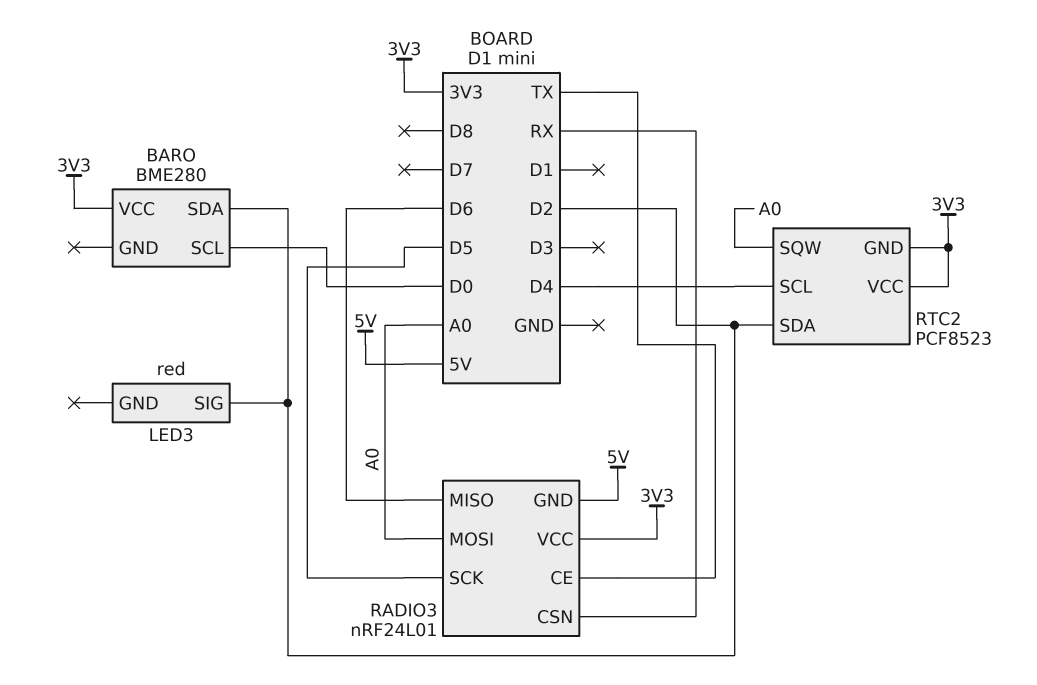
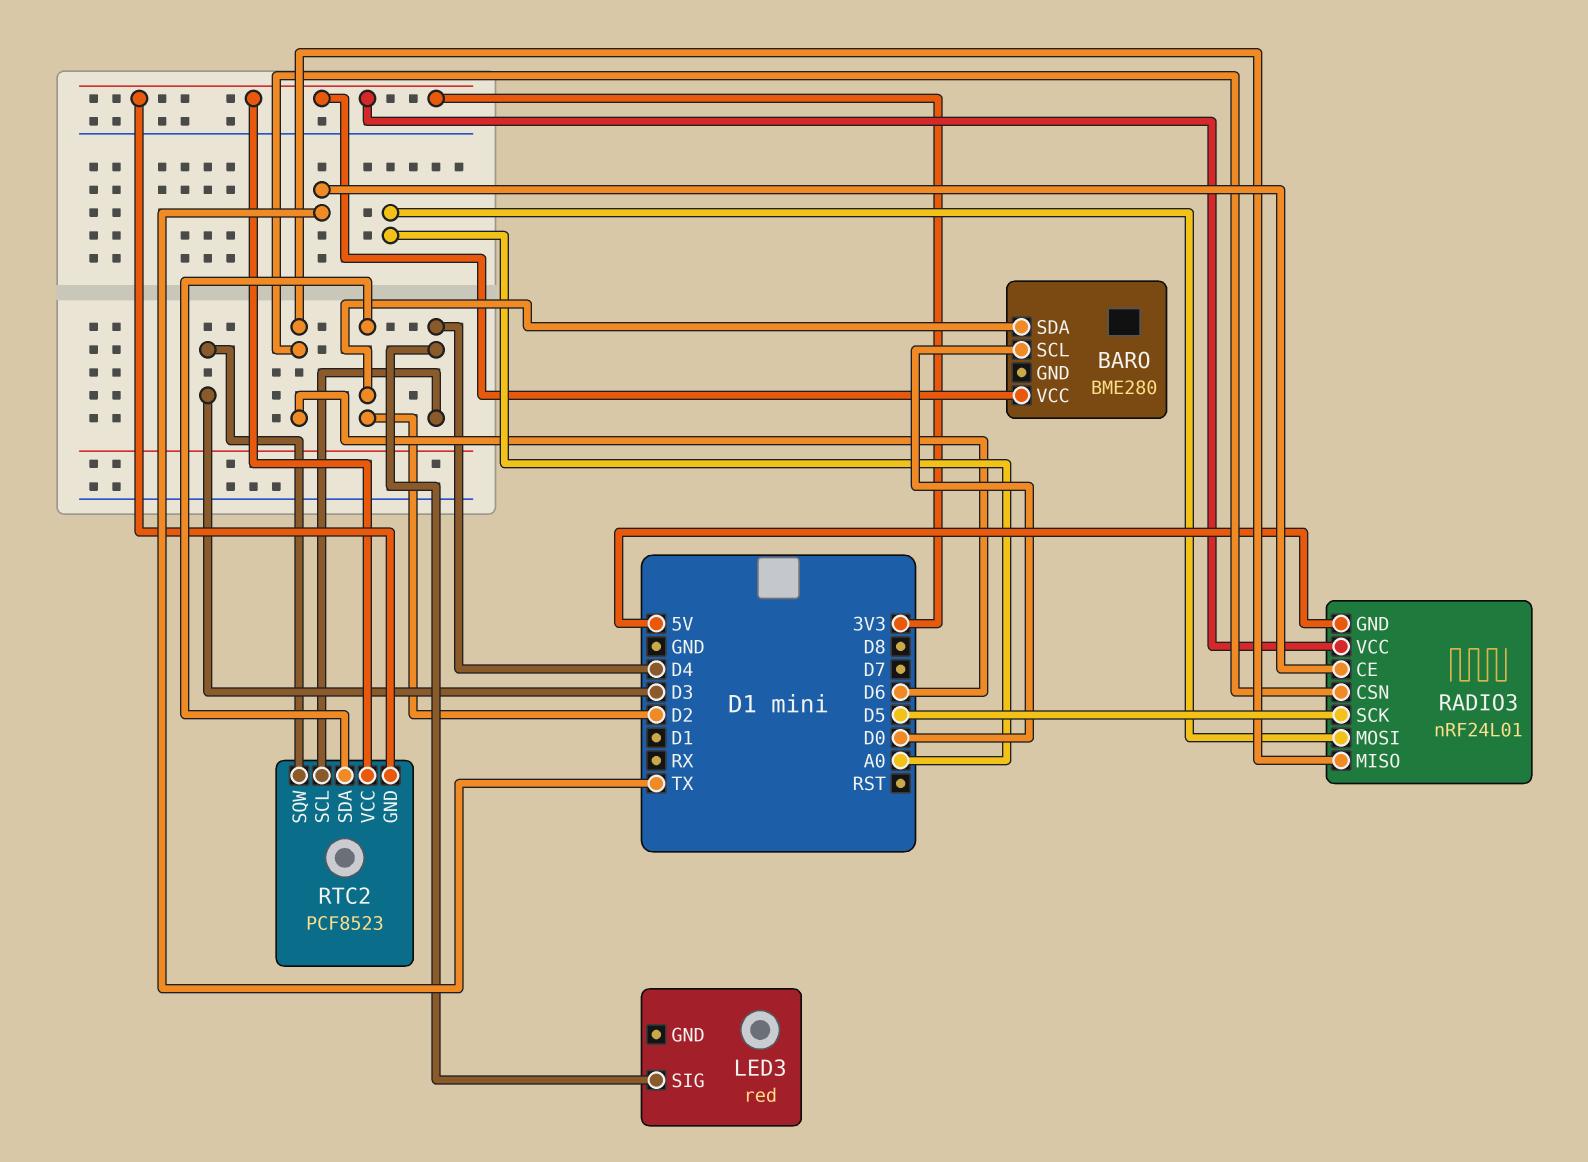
LED3 pin SIG: D2 -> D4
RADIO3 pin CSN: RX -> D6
RTC2 pin SQW: A0 -> D3

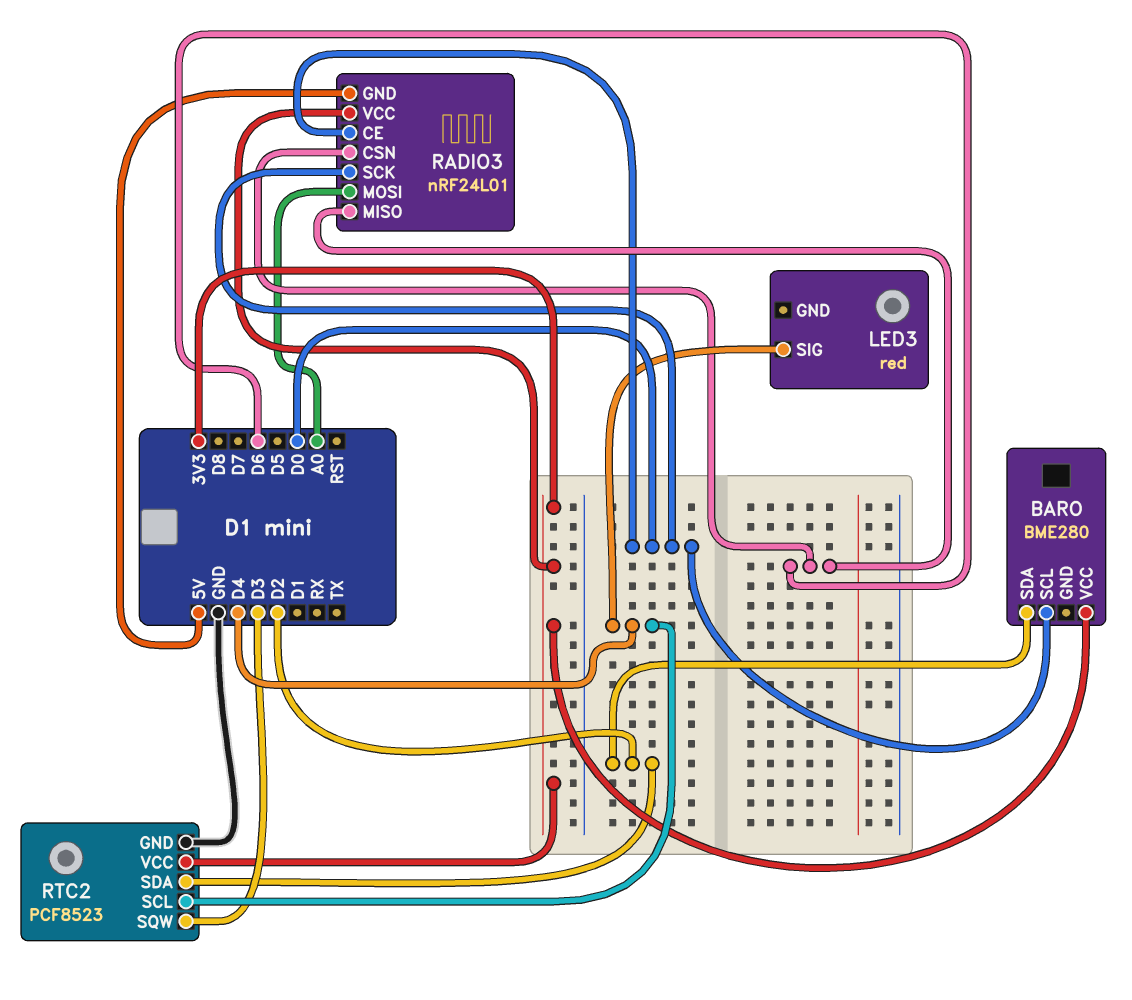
RADIO3 pin CE: TX -> D0
RADIO3 pin SCK: D5 -> D0
RTC2 pin GND: 3V3 -> GND

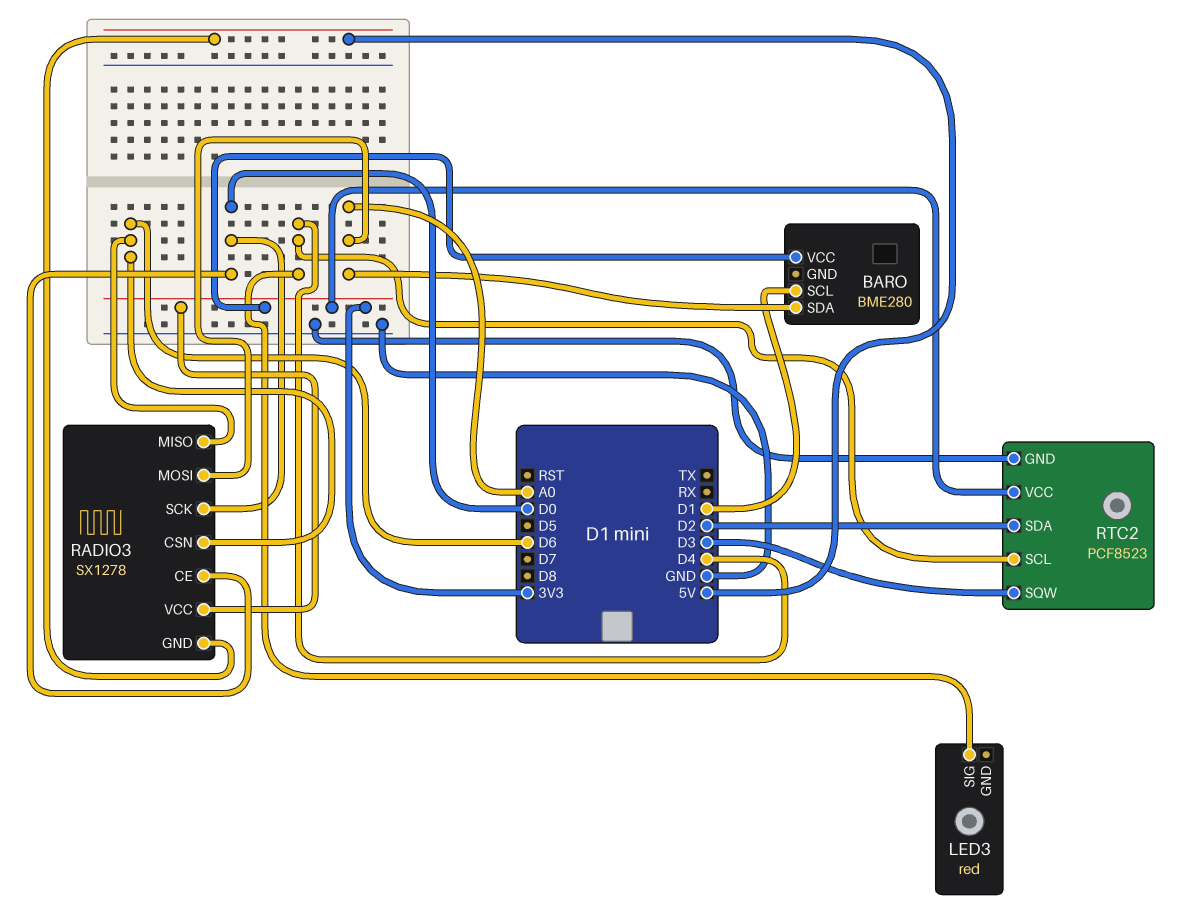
BARO pin SCL: D0 -> D1
BARO pin SDA: D2 -> A0
RADIO3: nRF24L01 -> SX1278

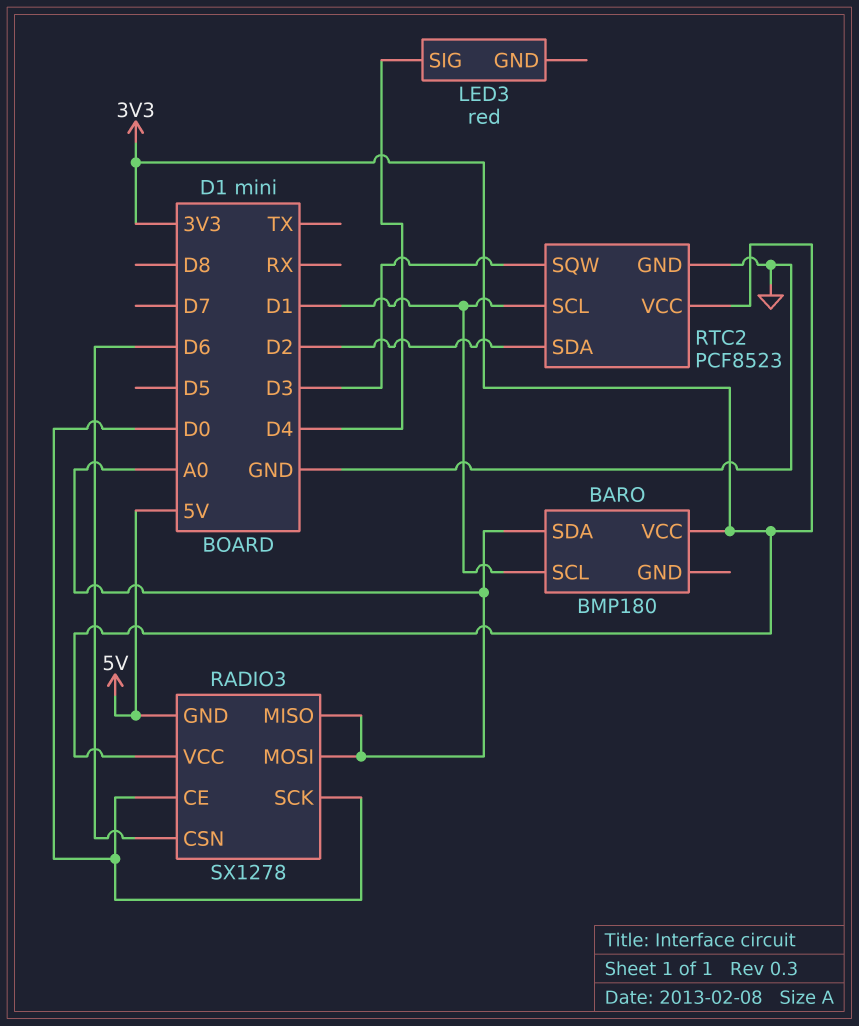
BARO: BME280 -> BMP180
RADIO3 pin MISO: D6 -> A0
RTC2 pin SCL: D4 -> D1

